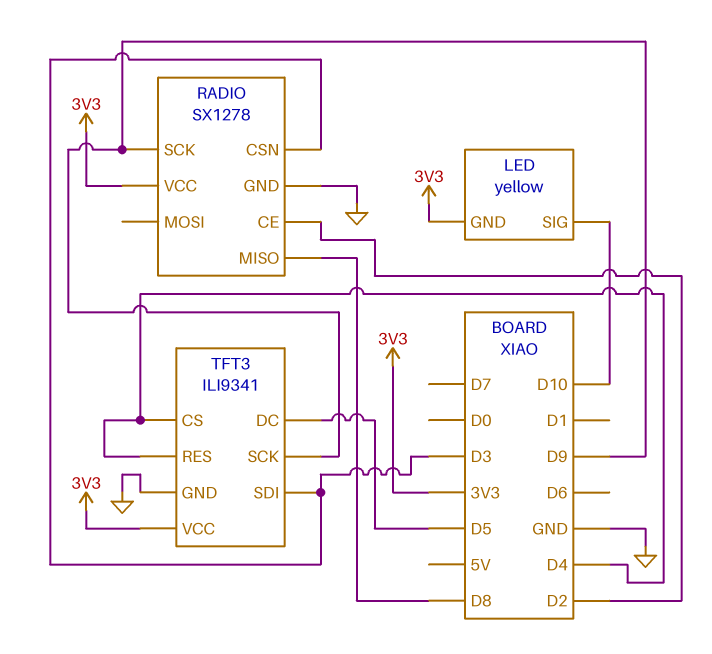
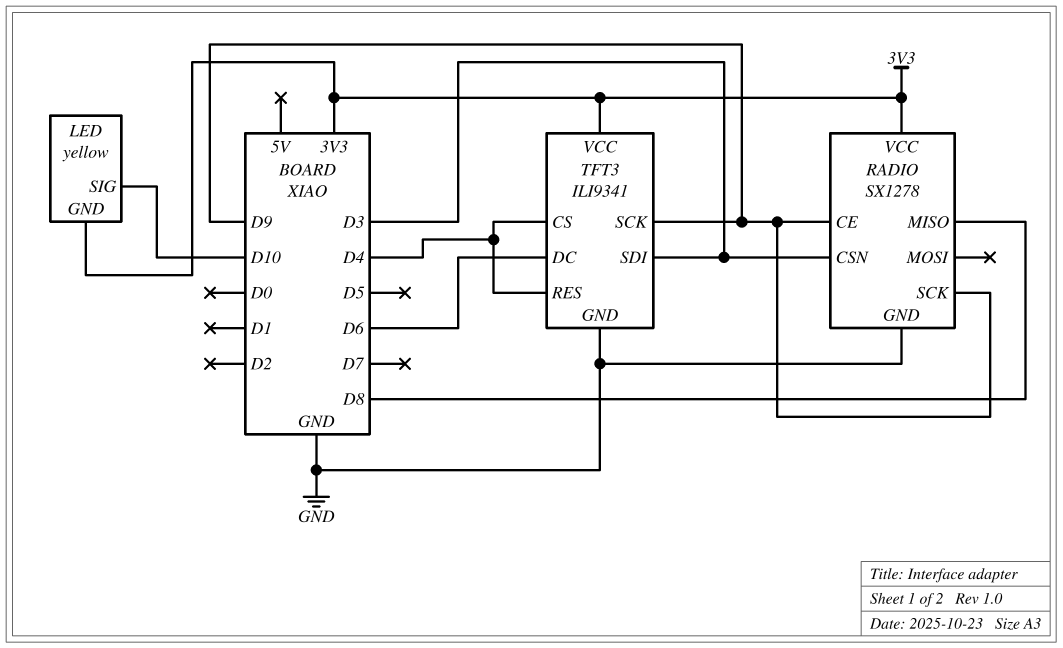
RADIO pin CE: D2 -> D9
TFT3 pin DC: D5 -> D6

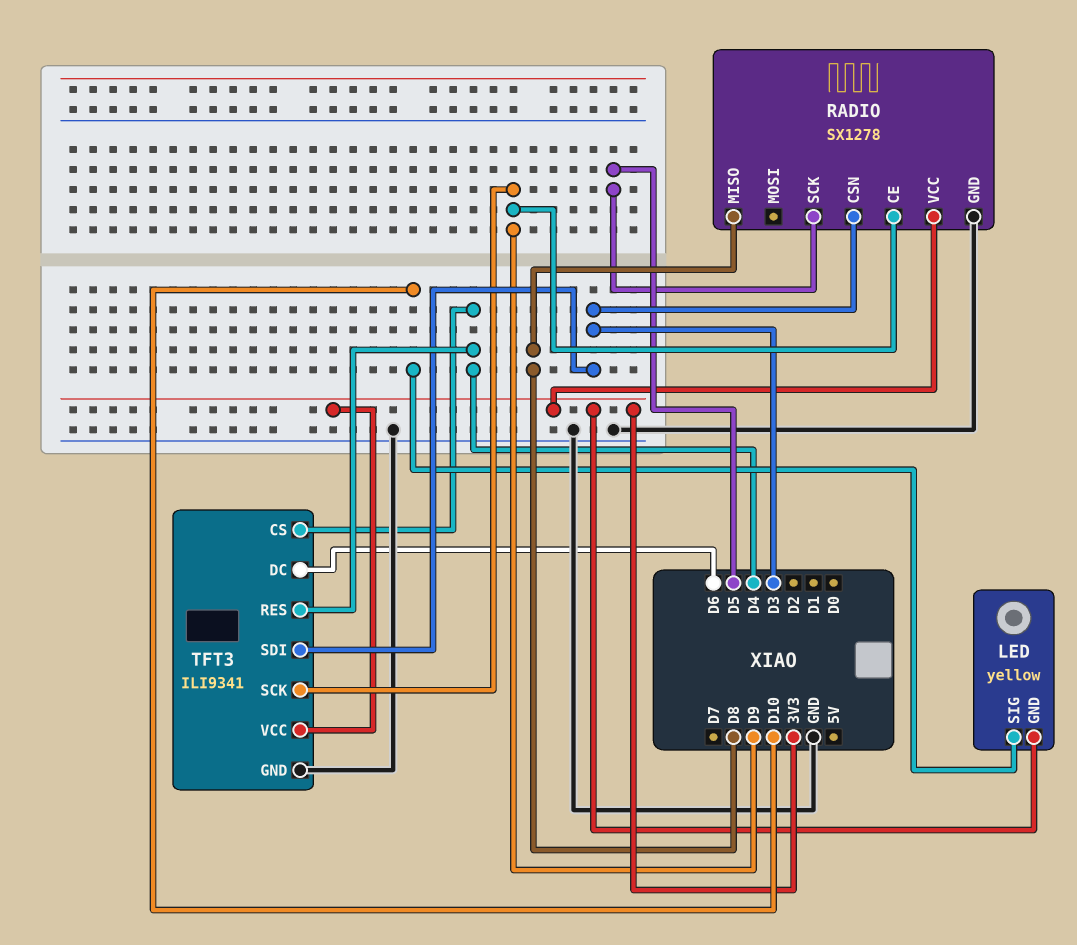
RADIO pin SCK: D9 -> D5

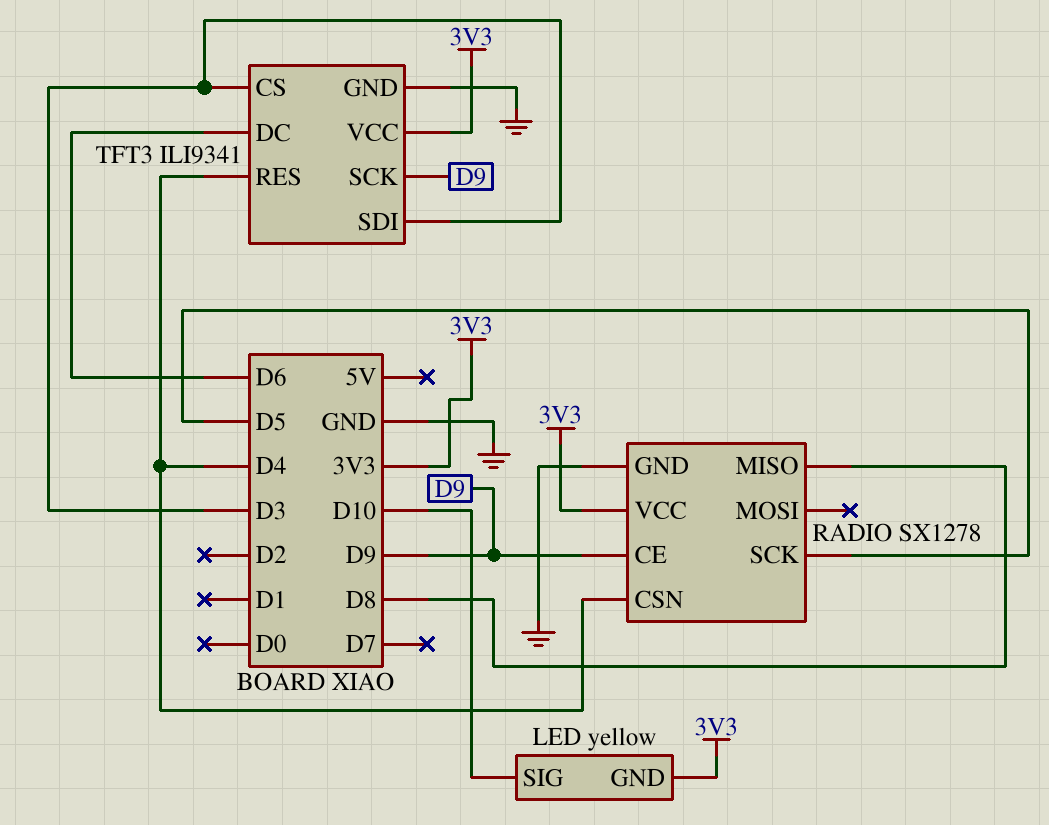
RADIO pin CSN: D3 -> D4
TFT3 pin CS: D4 -> D3

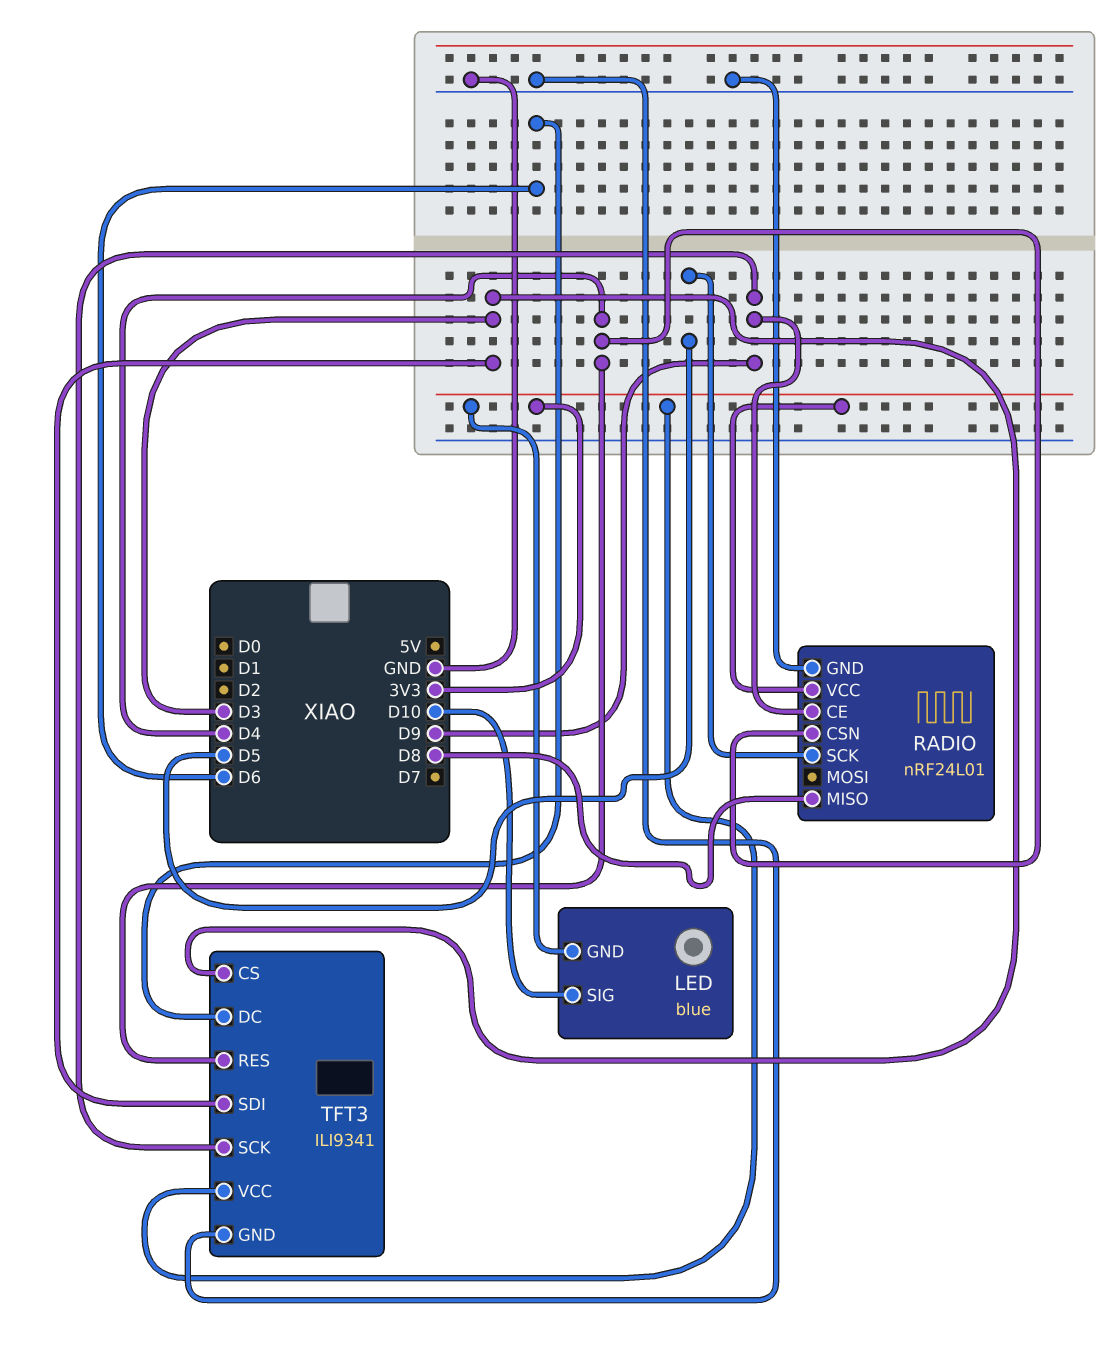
LED: yellow -> blue
RADIO: SX1278 -> nRF24L01

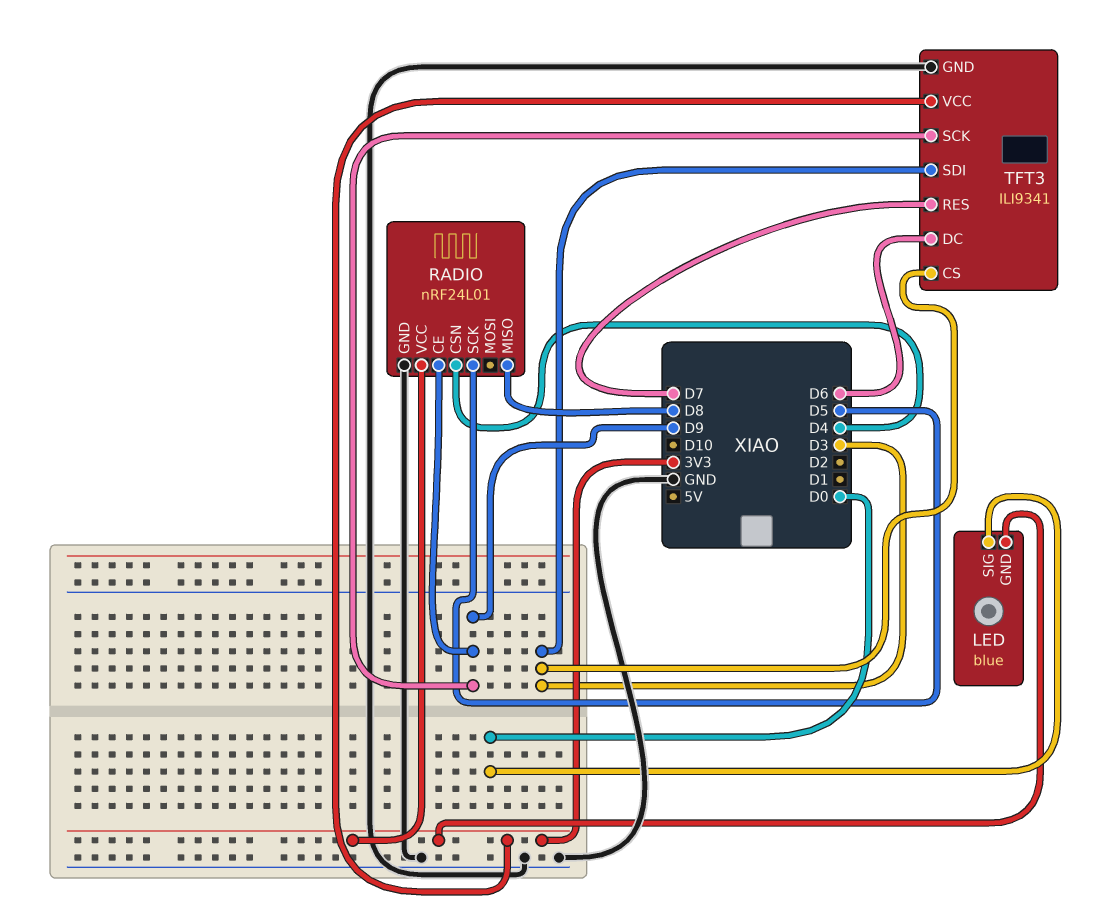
LED pin SIG: D10 -> D0
TFT3 pin RES: D4 -> D7

